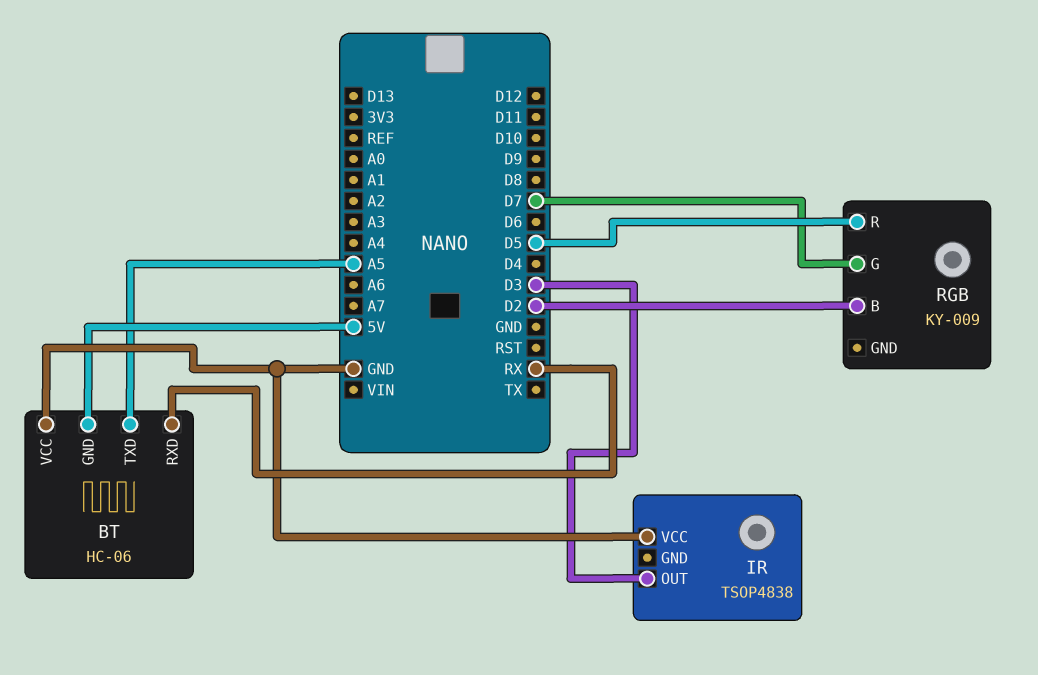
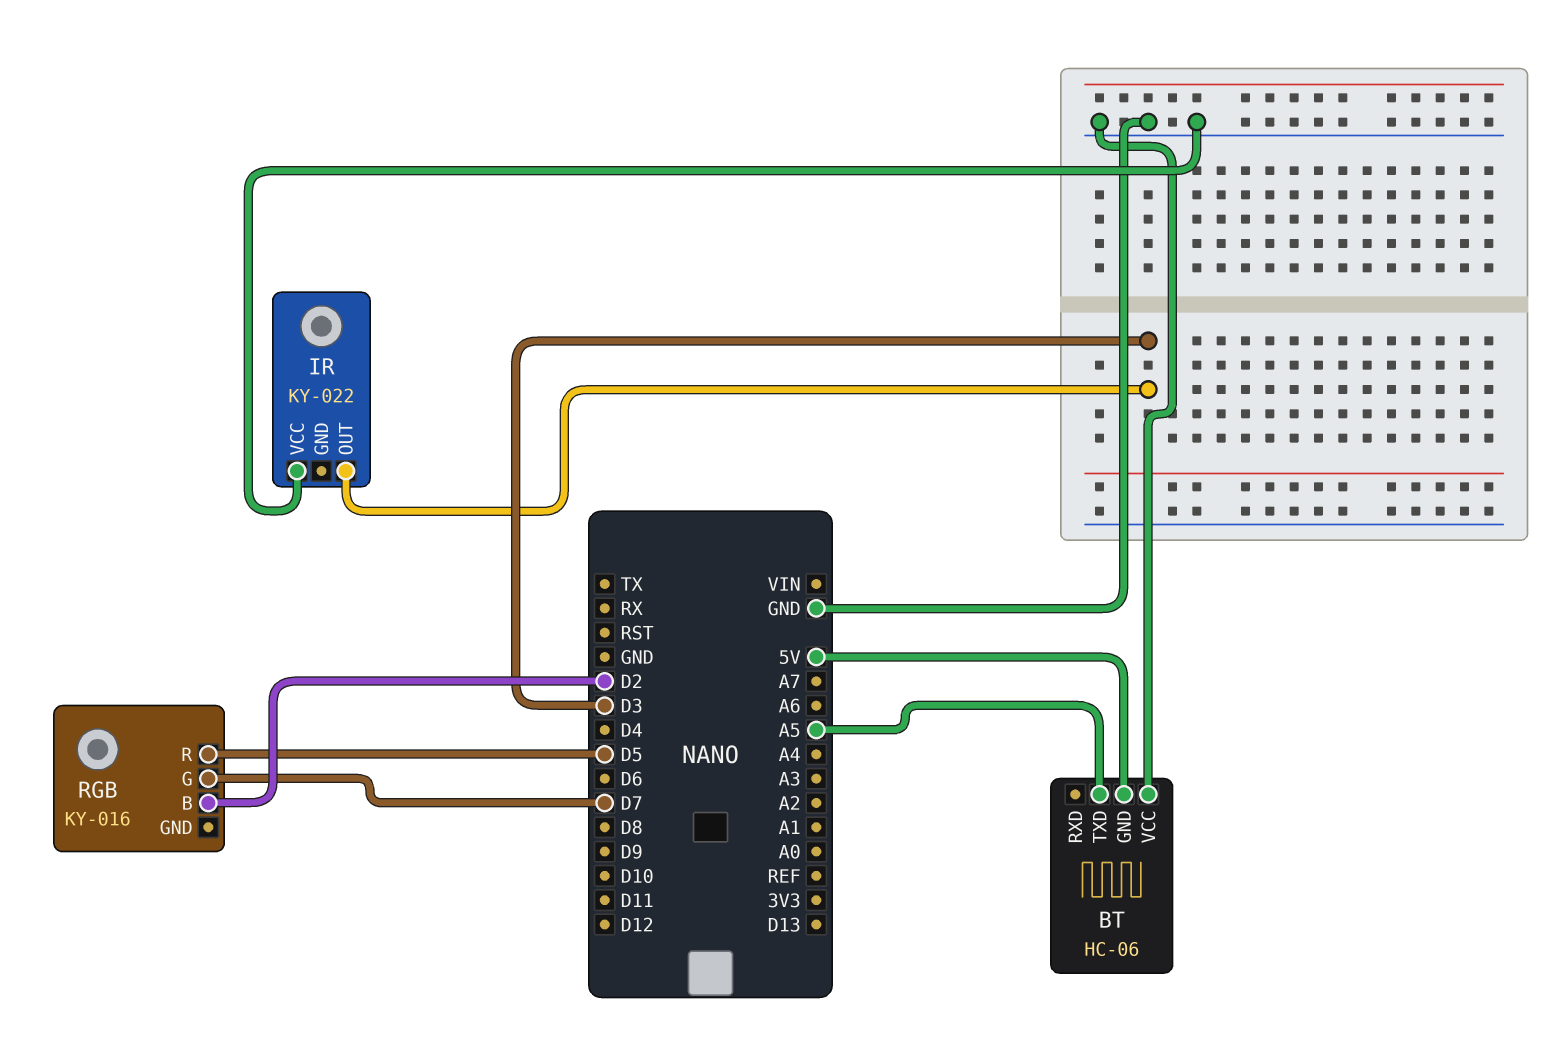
BT pin RXD: RX -> none
IR: TSOP4838 -> KY-022
RGB: KY-009 -> KY-016

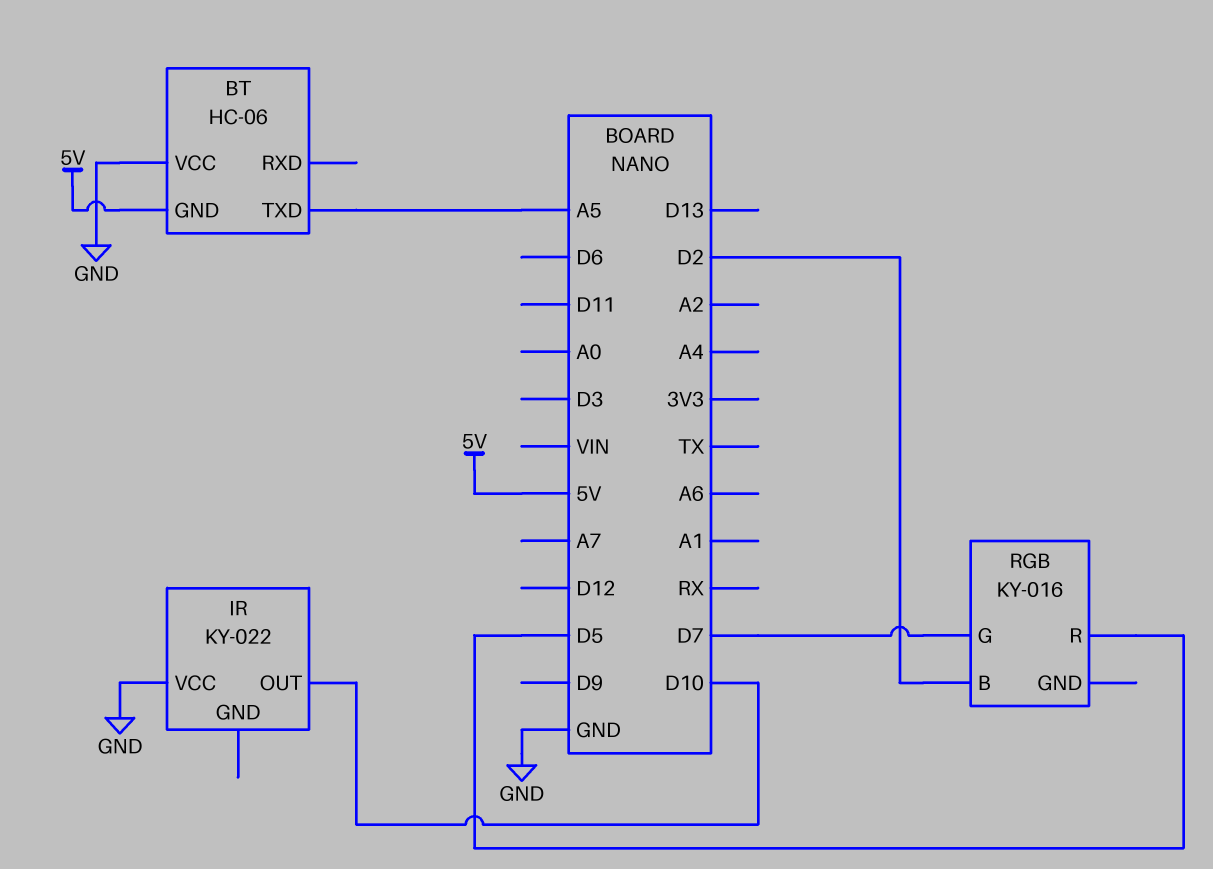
IR pin OUT: D3 -> D10

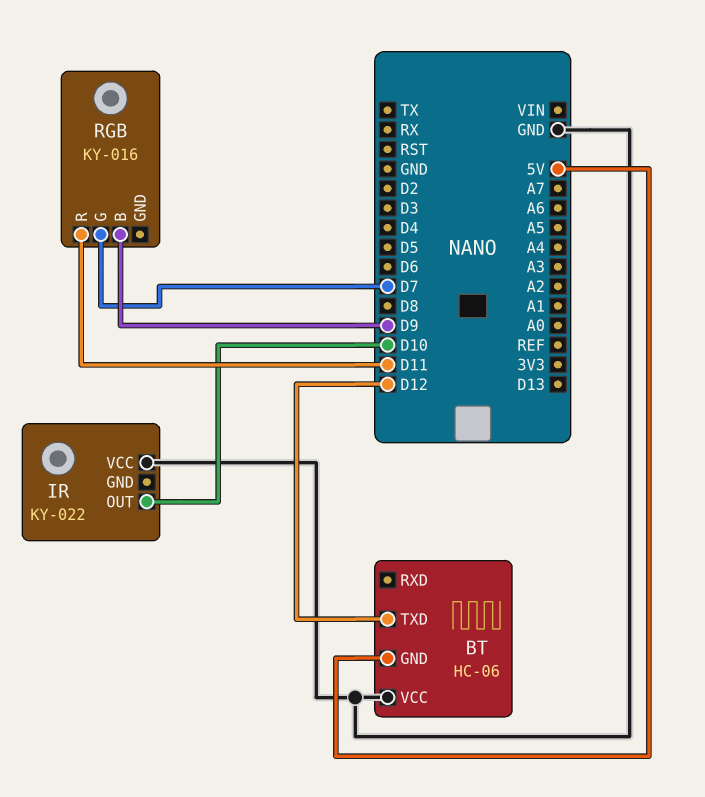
BT pin TXD: A5 -> D12
RGB pin B: D2 -> D9
RGB pin R: D5 -> D11

